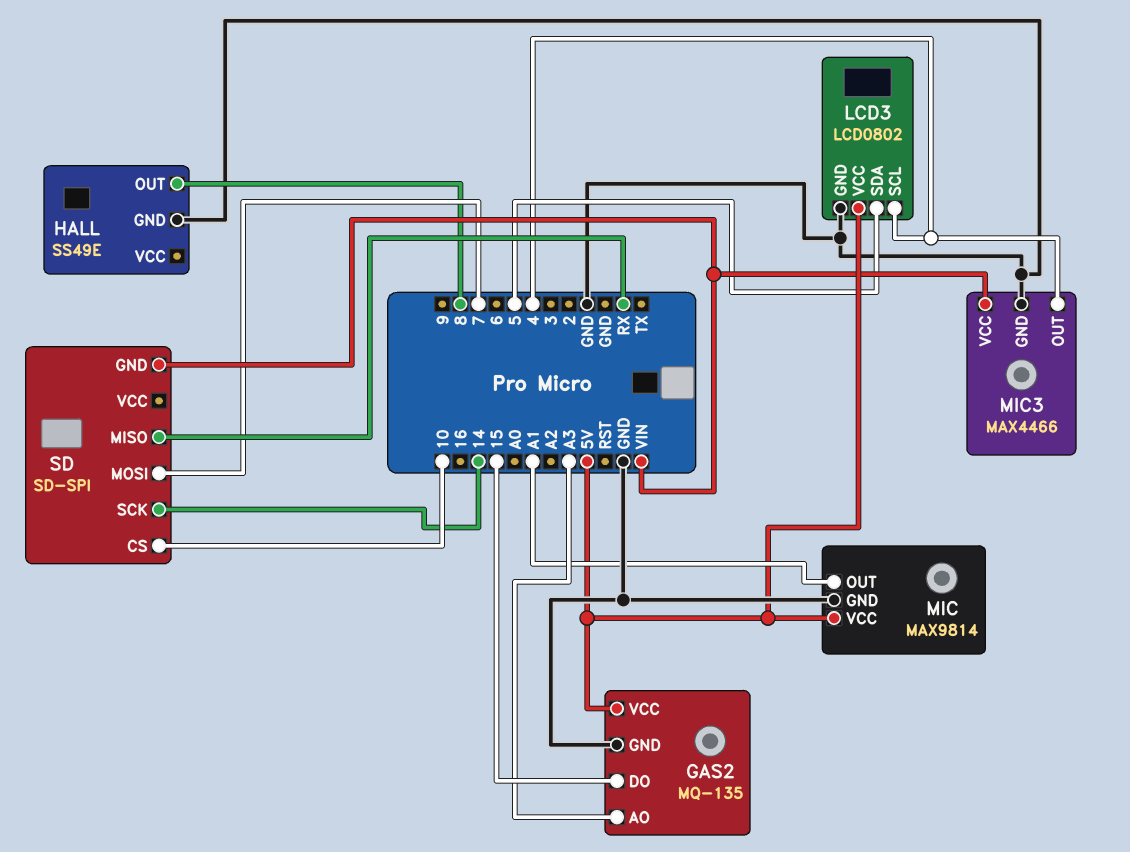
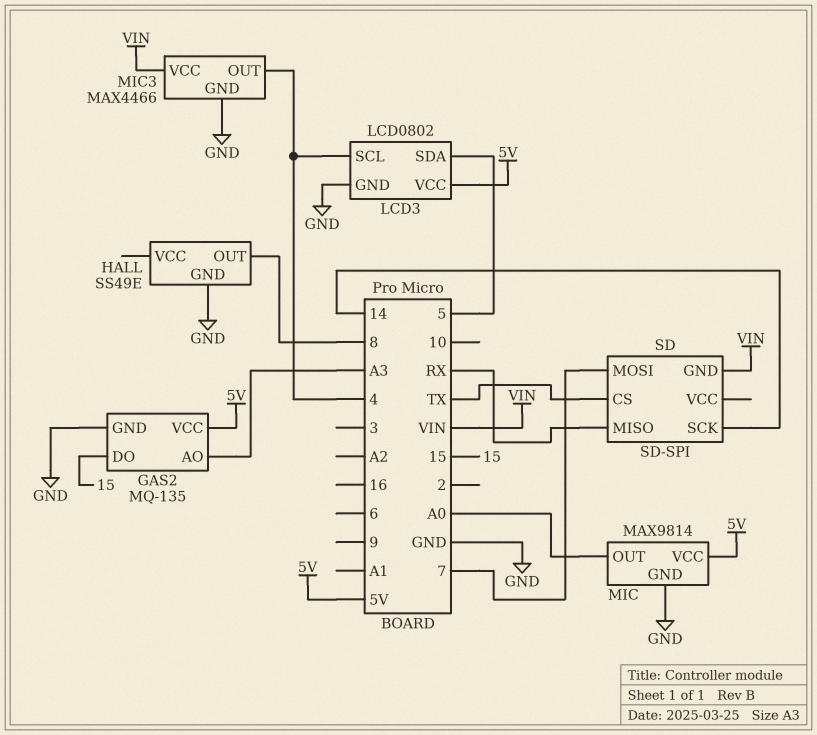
MIC pin OUT: A1 -> A0
SD pin CS: 10 -> TX

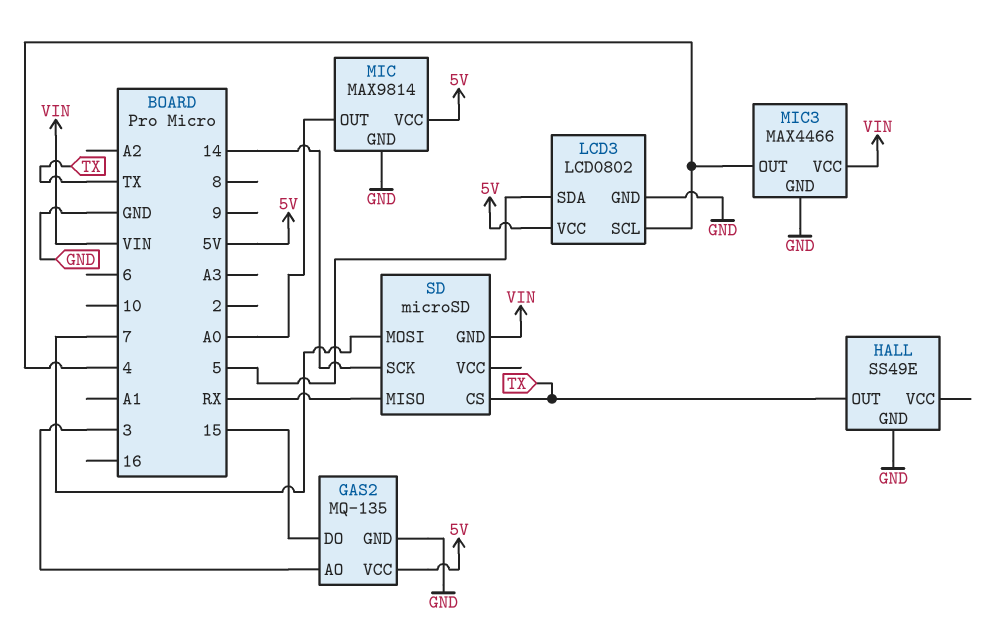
GAS2 pin AO: A3 -> 3
HALL pin OUT: 8 -> TX
SD: SD-SPI -> microSD

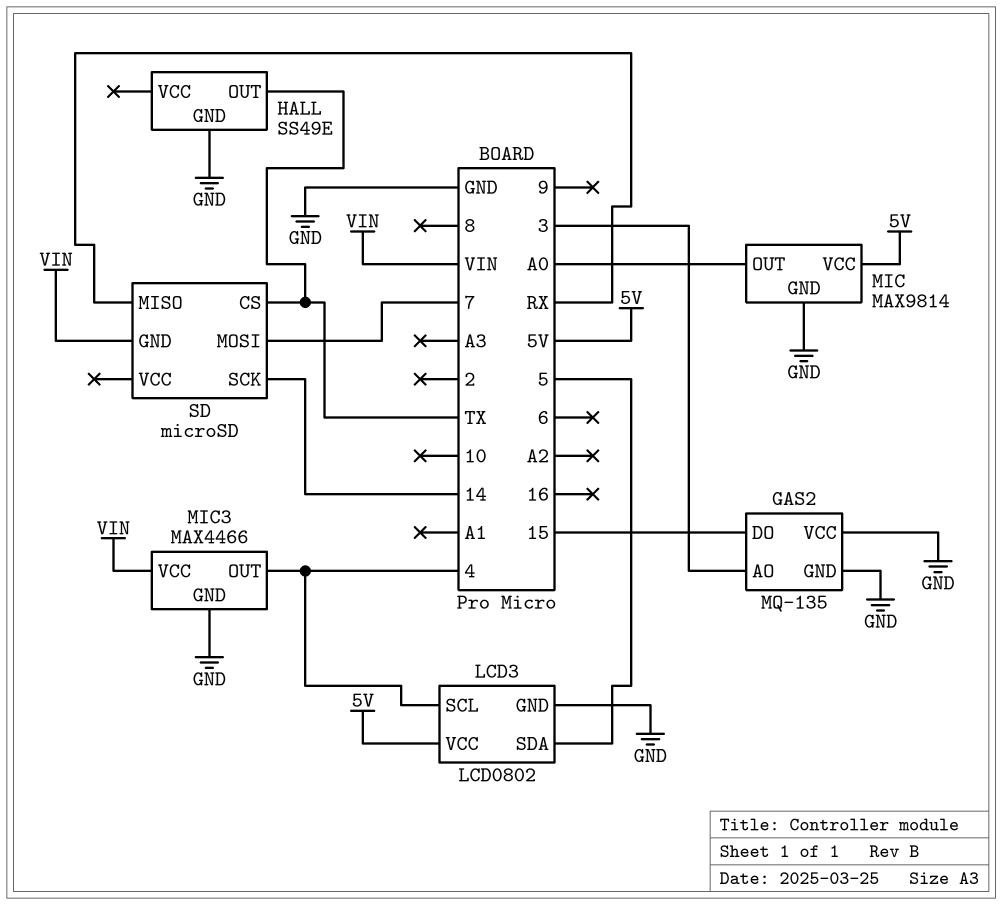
GAS2 pin VCC: 5V -> GND

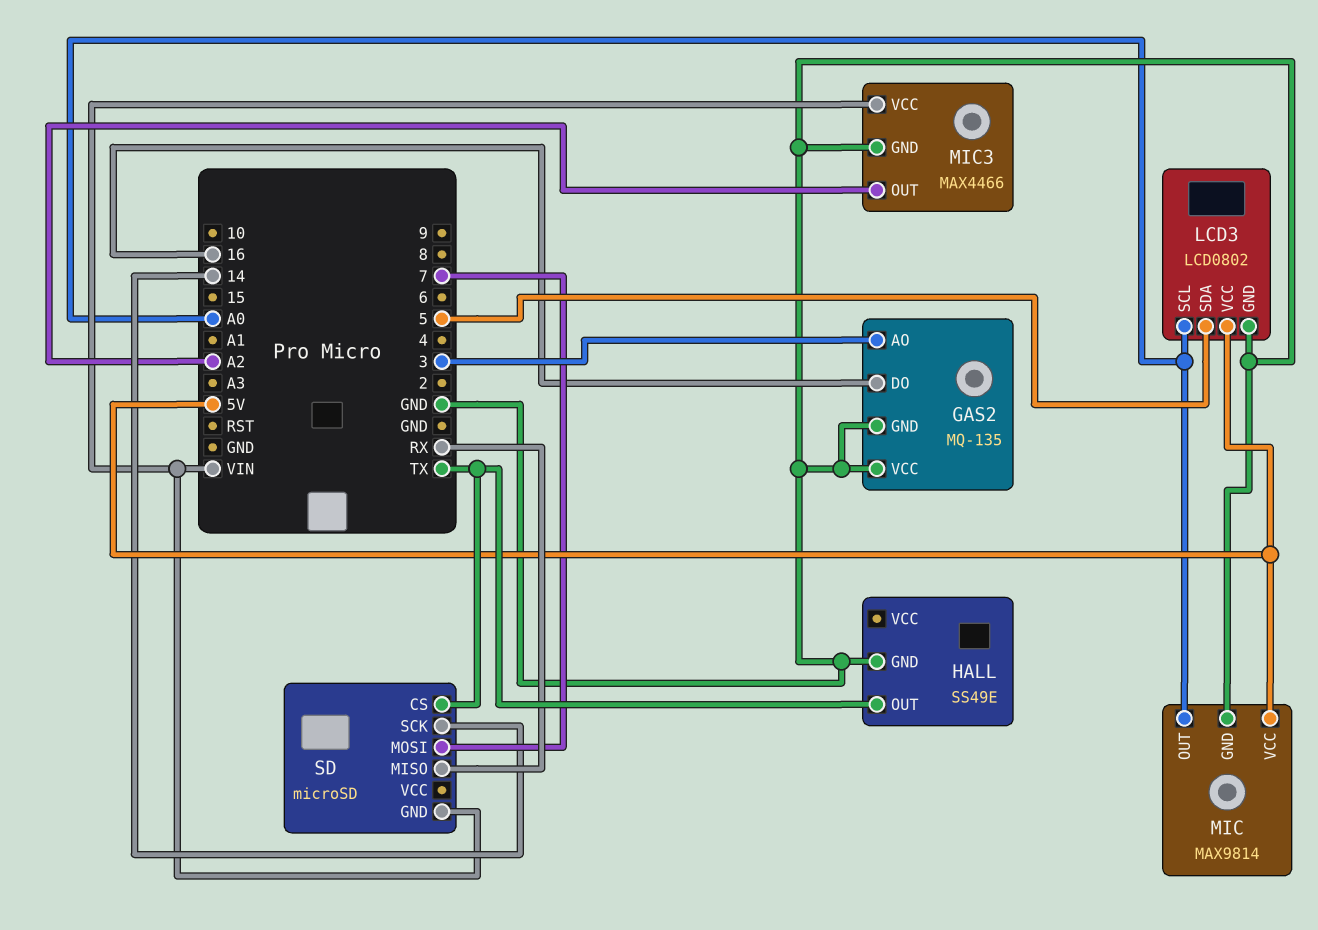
GAS2 pin DO: 15 -> 16
LCD3 pin SCL: 4 -> A0
MIC3 pin OUT: 4 -> A2

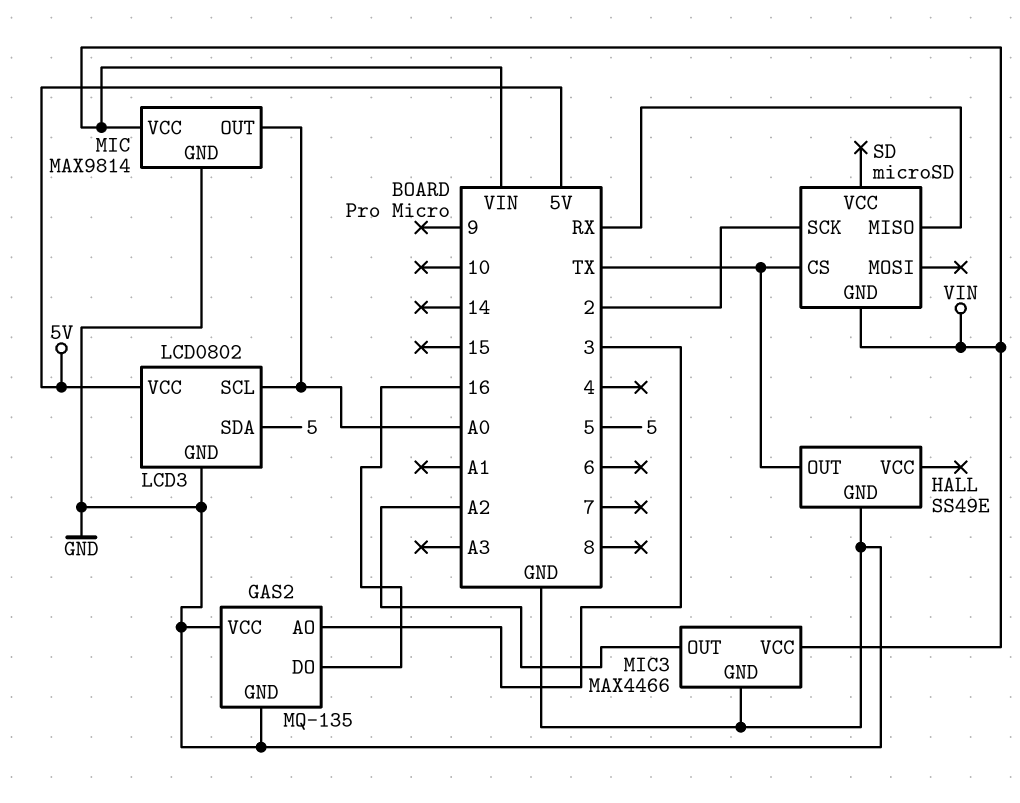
MIC pin VCC: 5V -> VIN
SD pin MOSI: 7 -> none
SD pin SCK: 14 -> 2

